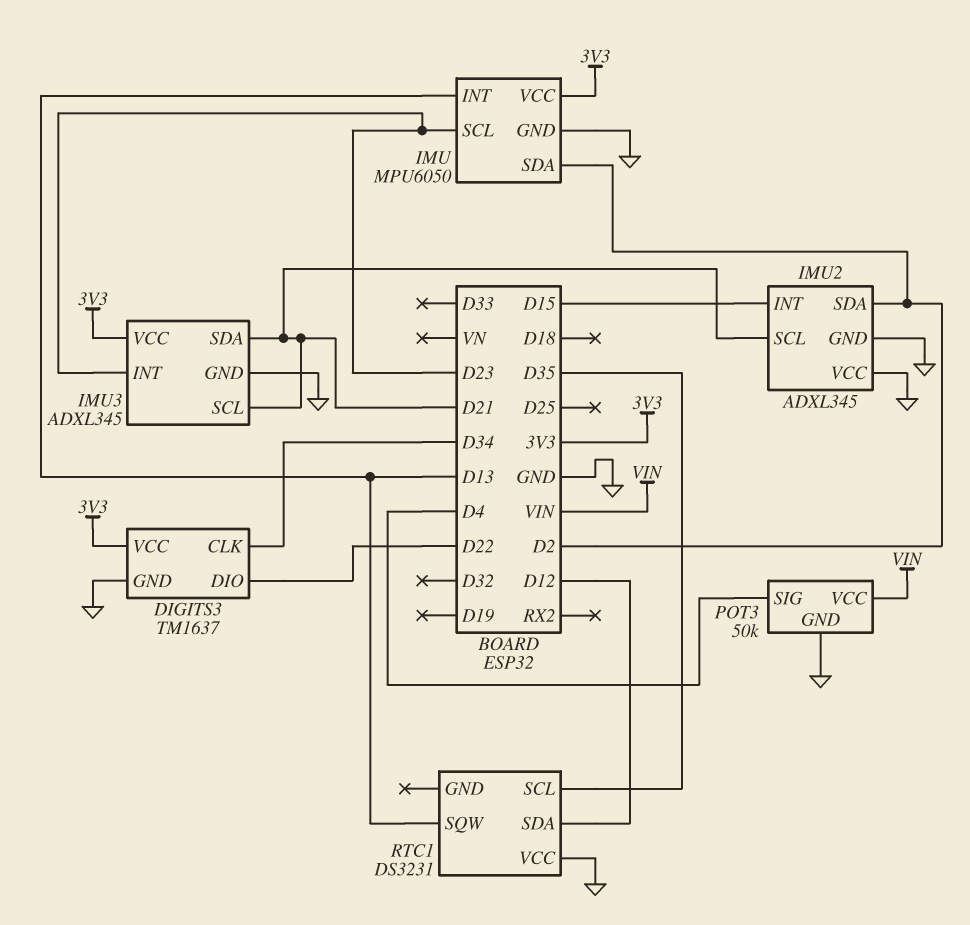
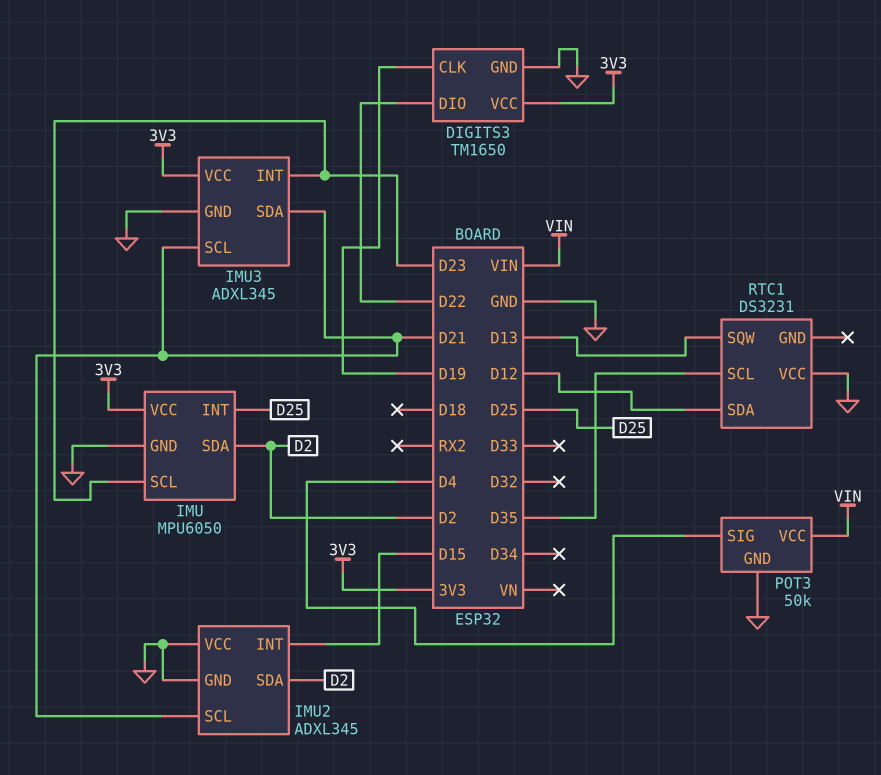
DIGITS3: TM1637 -> TM1650
DIGITS3 pin CLK: D34 -> D19
IMU pin INT: D13 -> D25

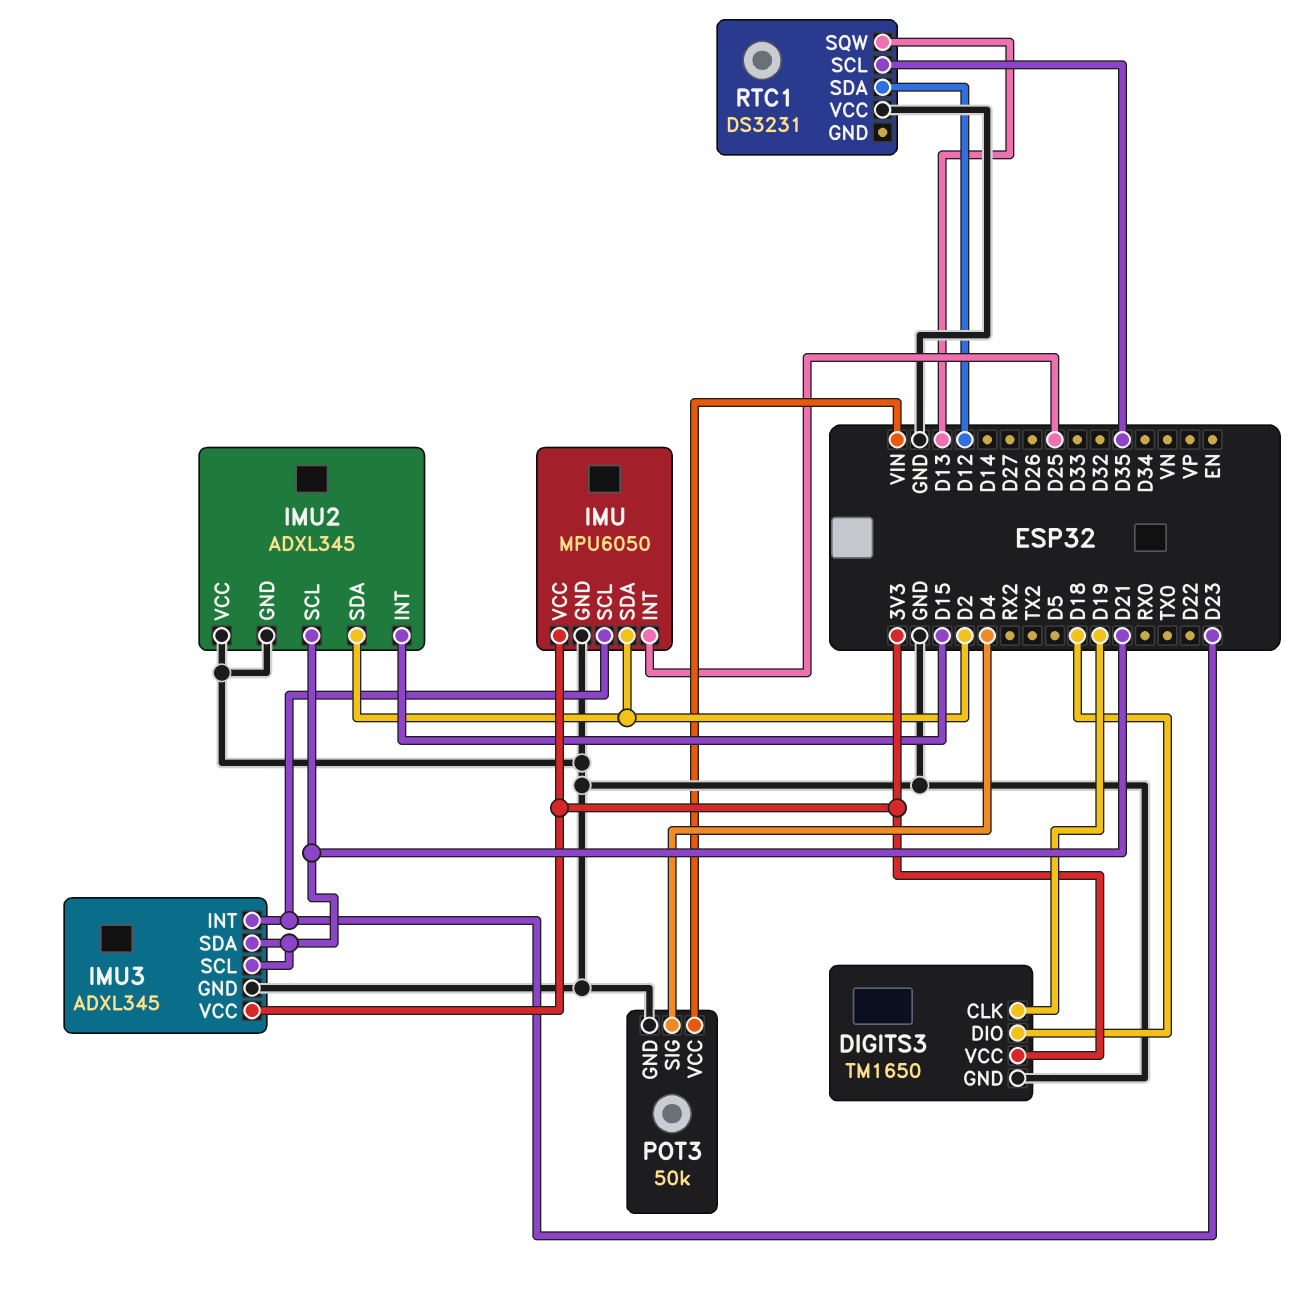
DIGITS3 pin DIO: D22 -> D18

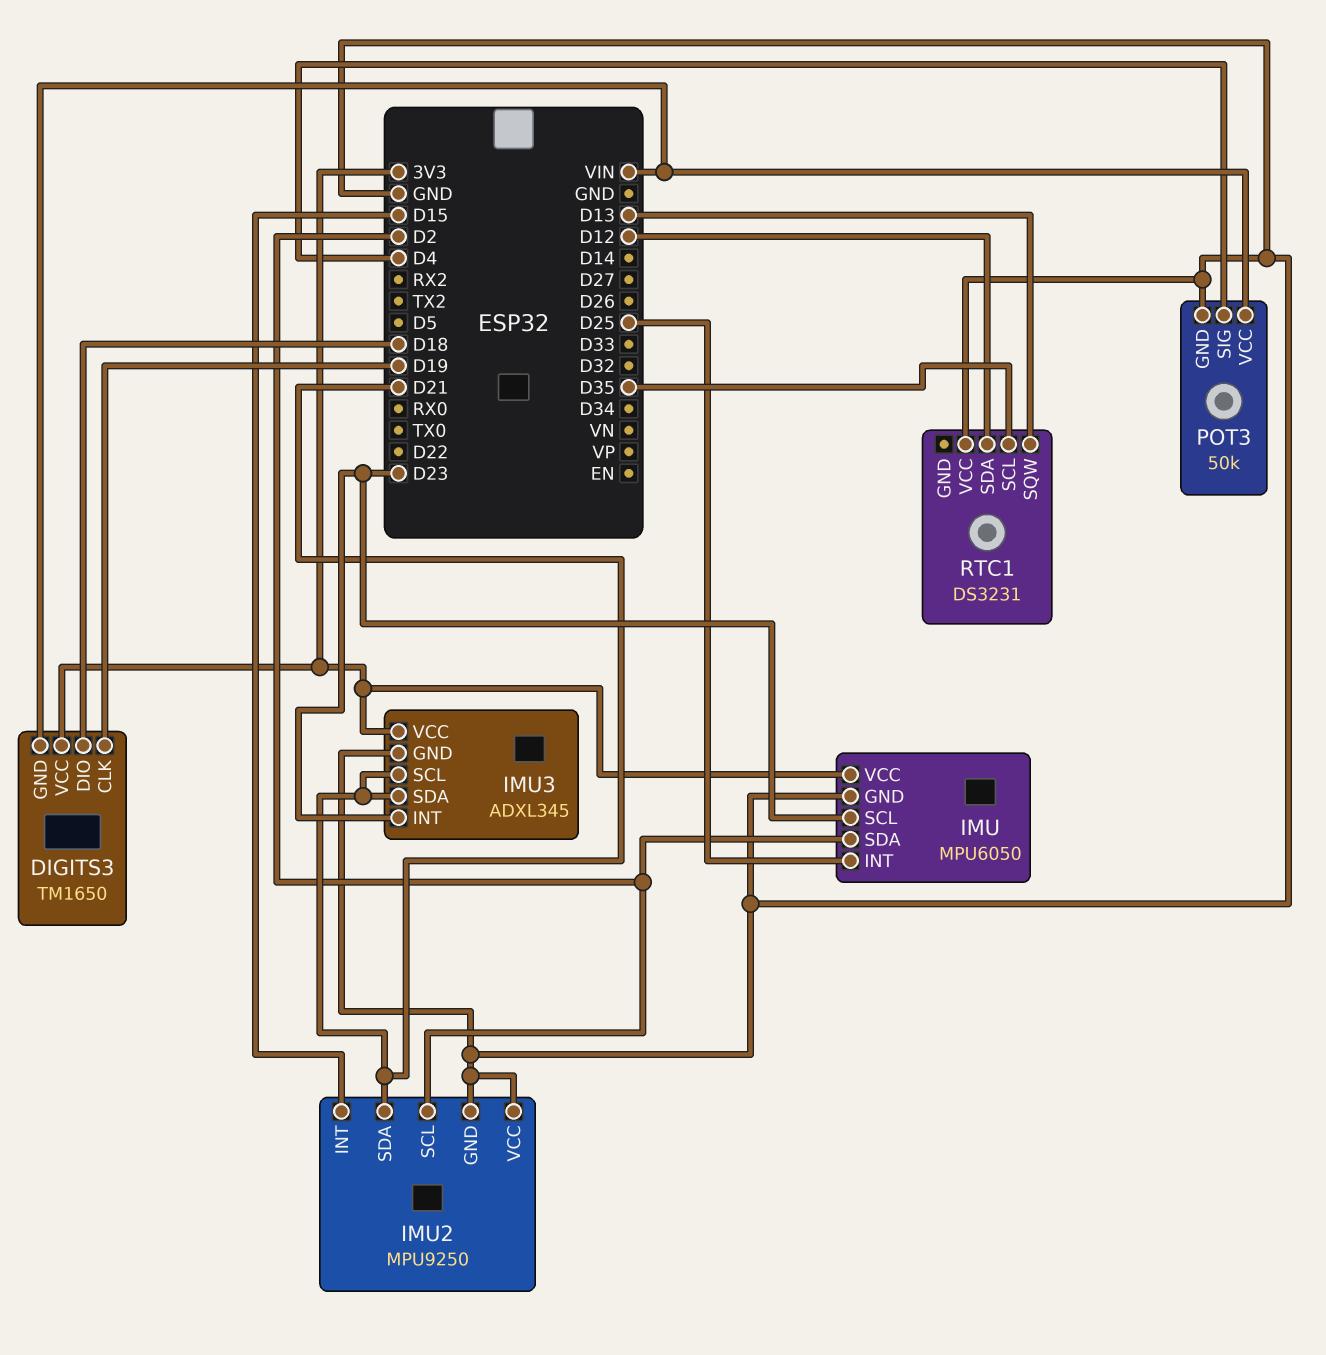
DIGITS3 pin GND: GND -> VIN
IMU2: ADXL345 -> MPU9250
IMU2 pin SCL: D21 -> D2
IMU2 pin SDA: D2 -> D21

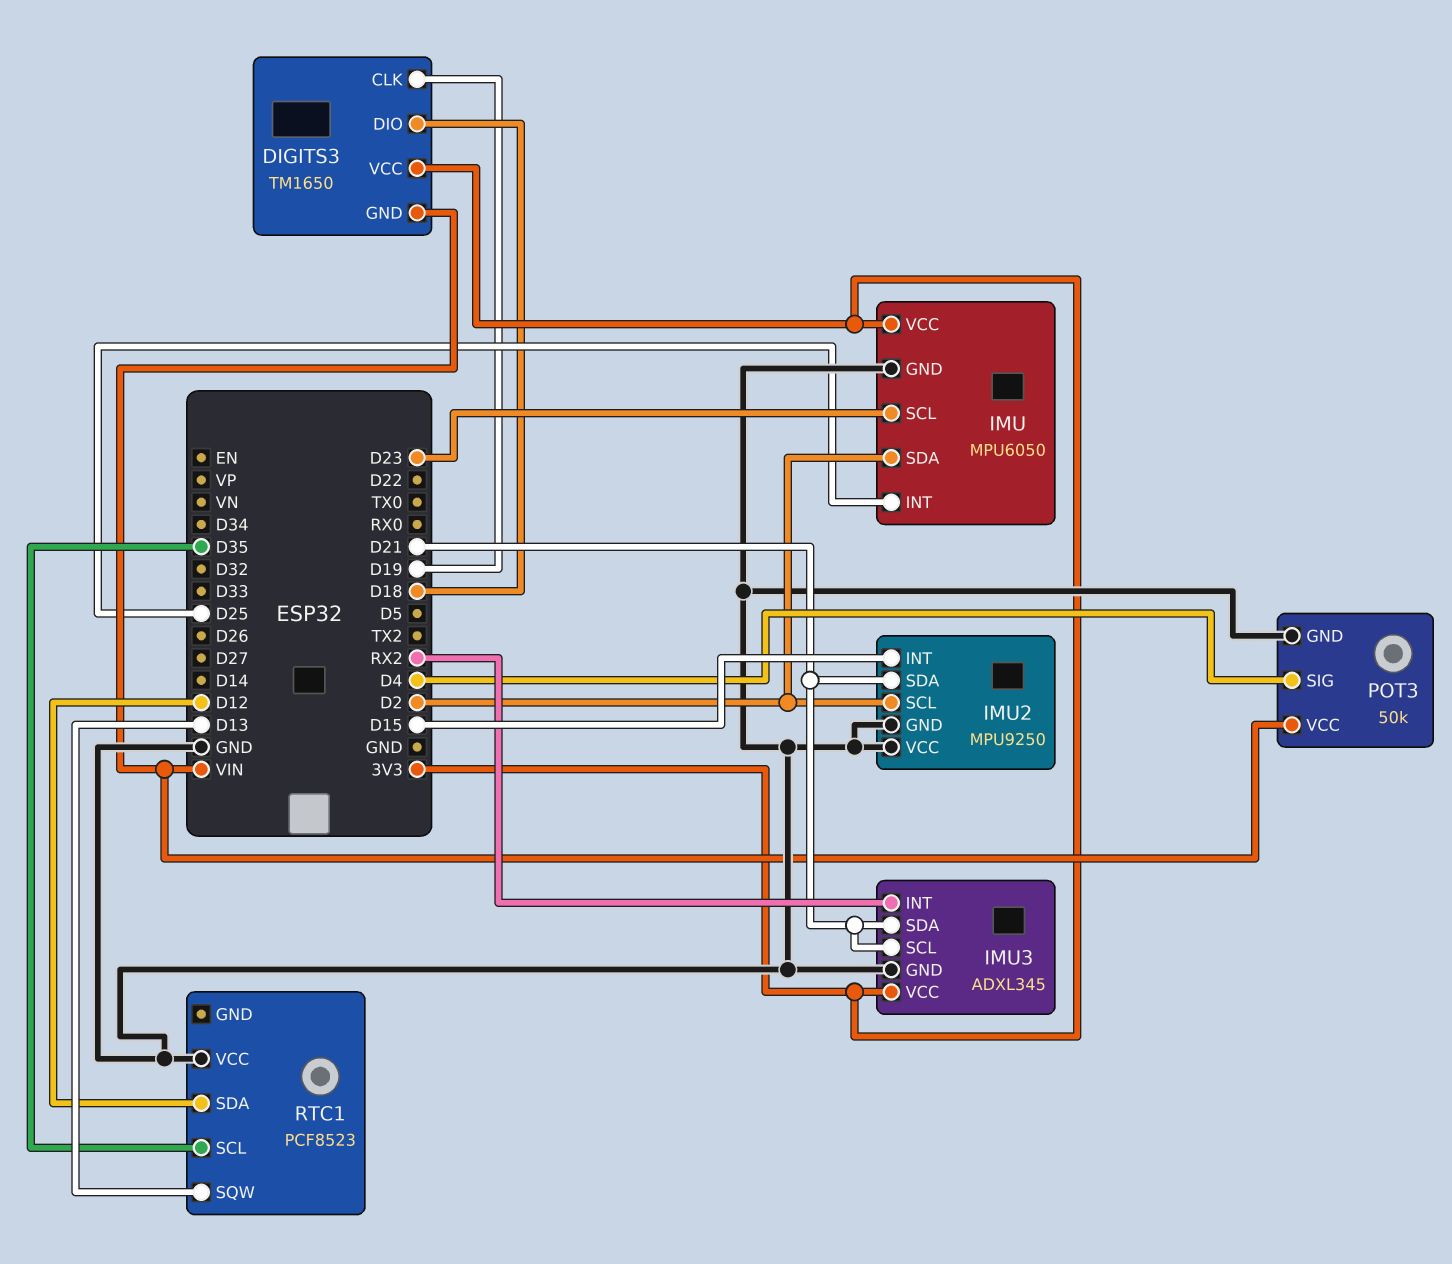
IMU3 pin INT: D23 -> RX2
RTC1: DS3231 -> PCF8523

